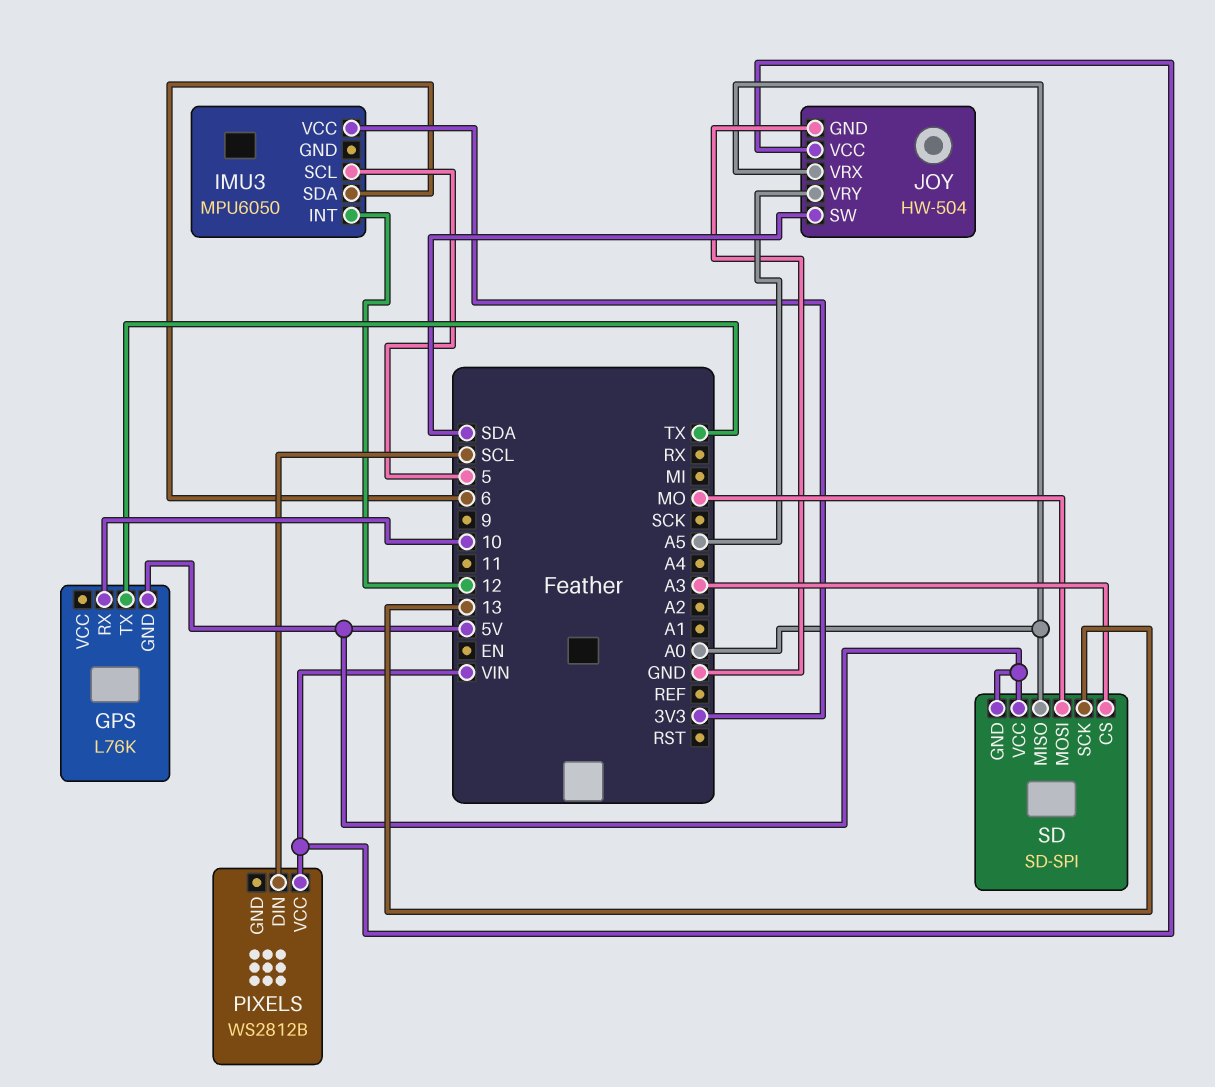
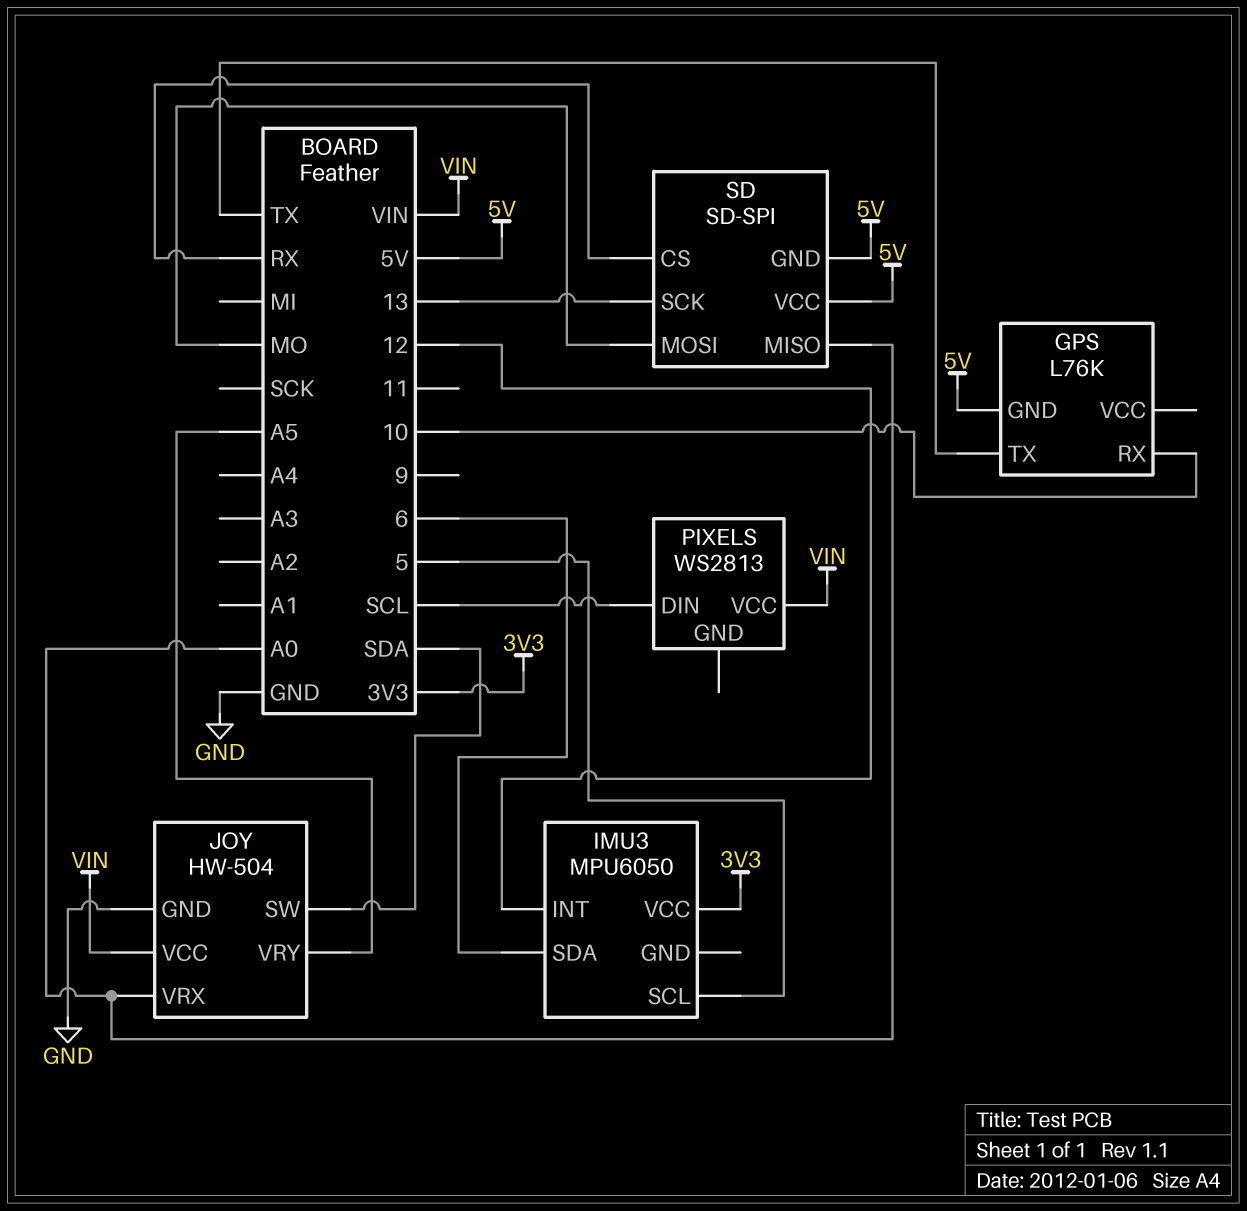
PIXELS: WS2812B -> WS2813
SD pin CS: A3 -> RX

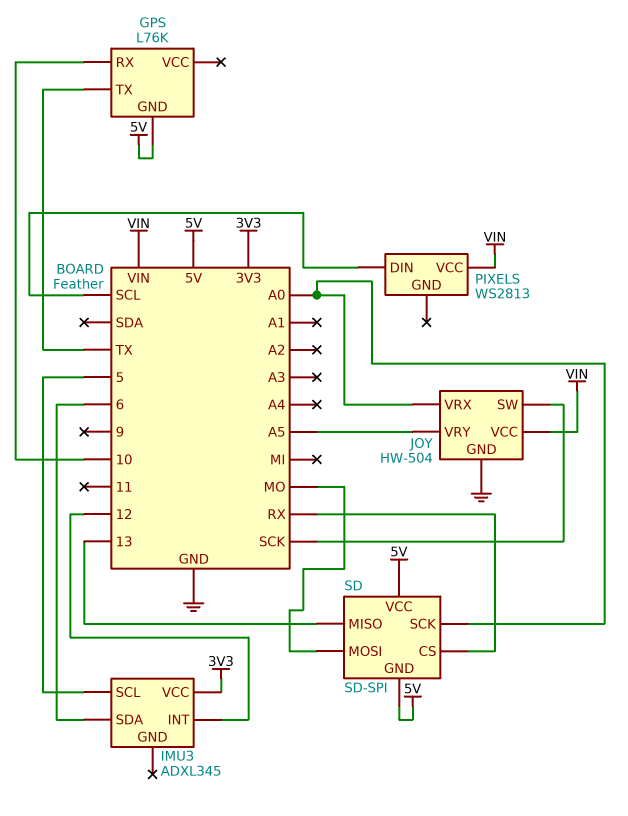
IMU3: MPU6050 -> ADXL345
JOY pin SW: SDA -> SCK
SD pin MISO: A0 -> 13
SD pin SCK: 13 -> A0

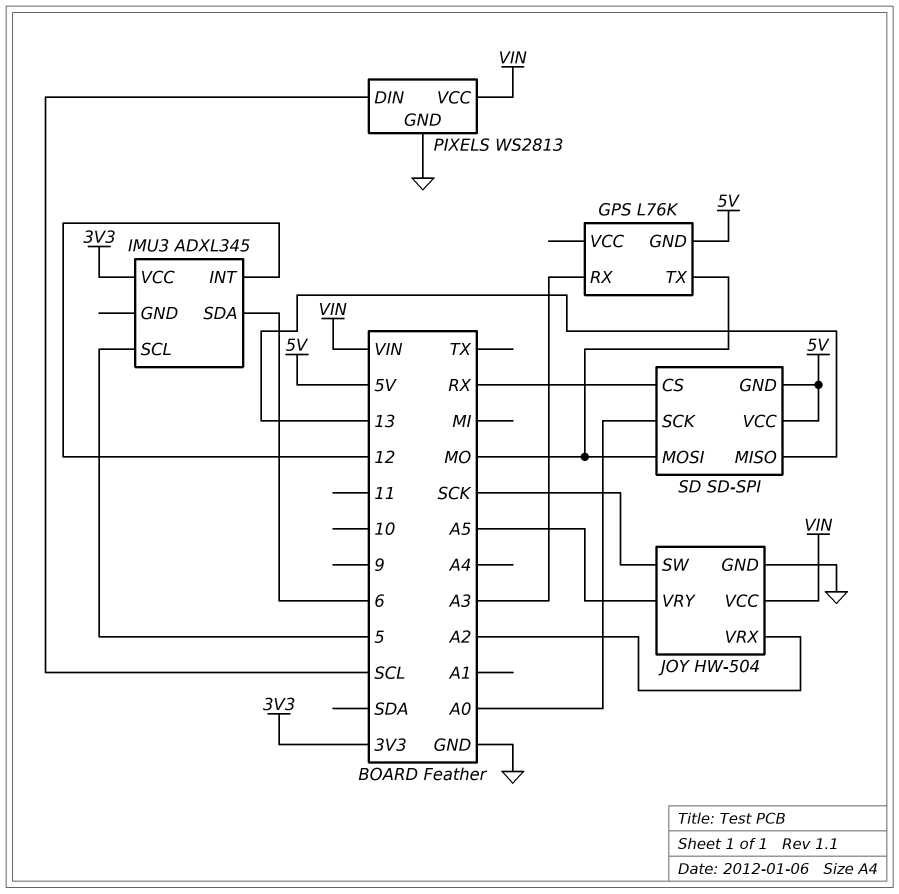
GPS pin RX: 10 -> A3
GPS pin TX: TX -> MO
JOY pin VRX: A0 -> A2
PIXELS pin GND: none -> GND

